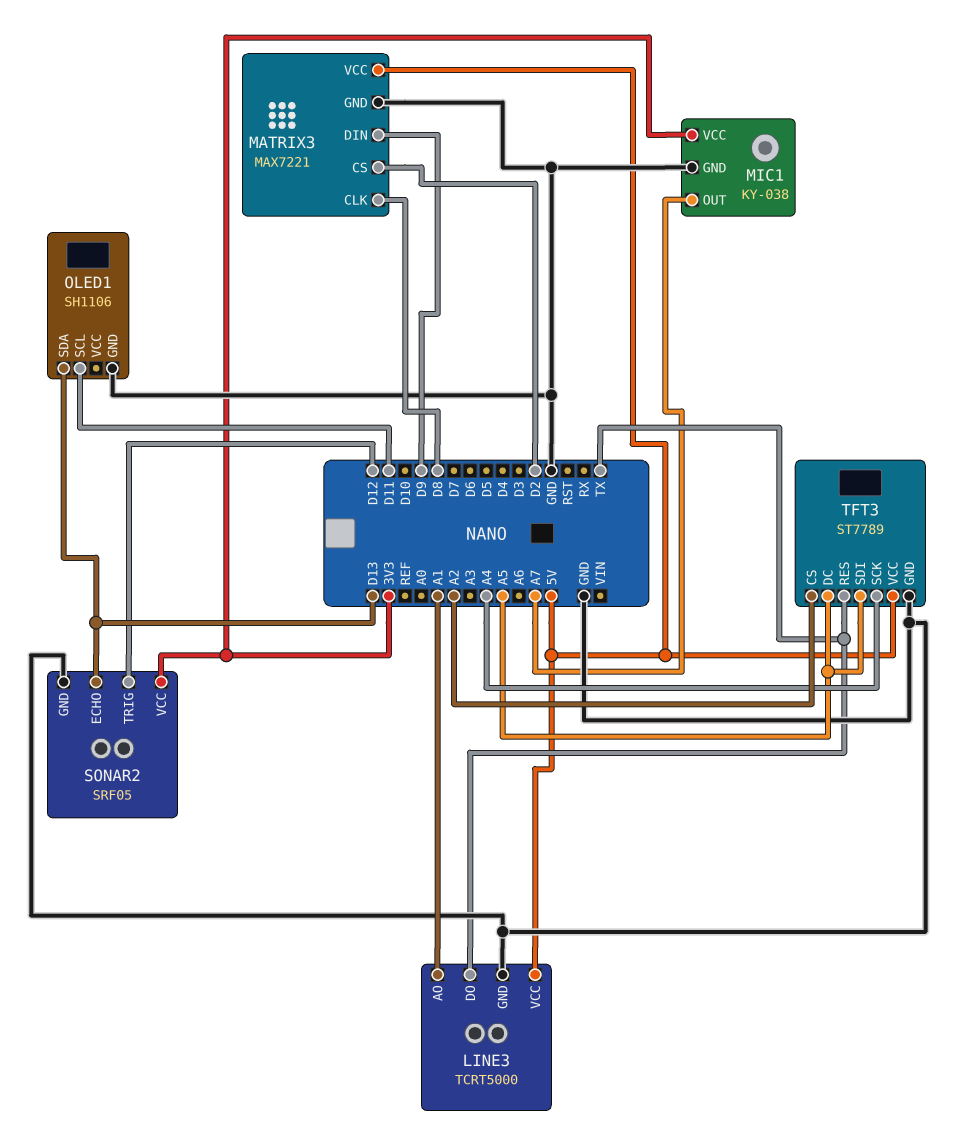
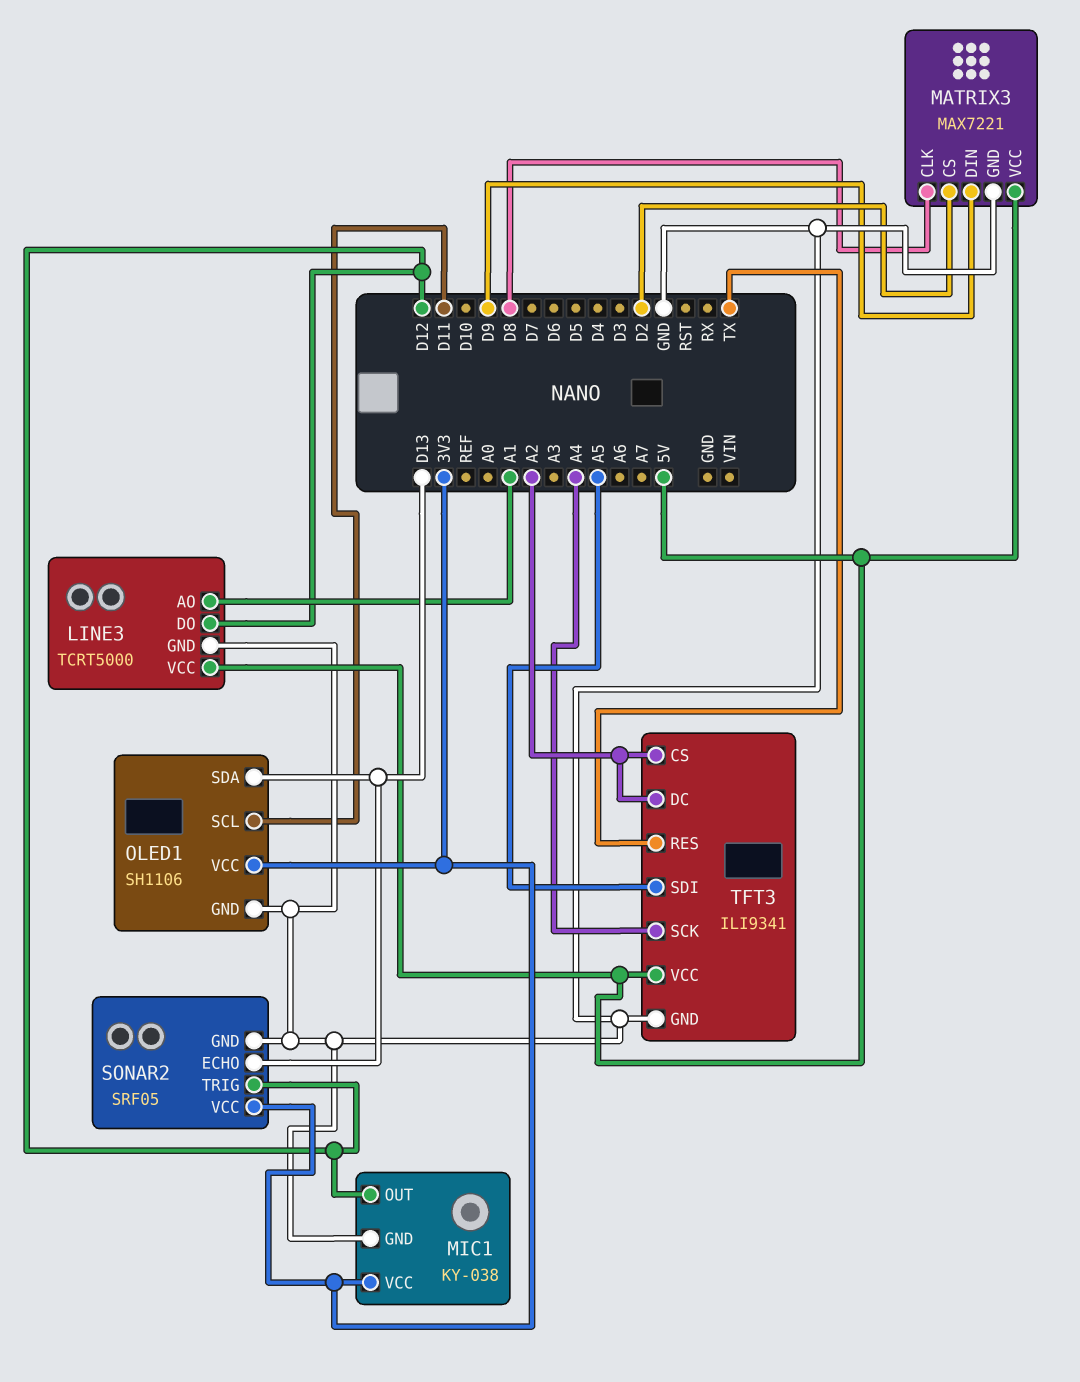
LINE3 pin DO: TX -> D12
MIC1 pin OUT: A7 -> D12
OLED1 pin VCC: none -> 3V3
TFT3: ST7789 -> ILI9341
TFT3 pin DC: A5 -> A2

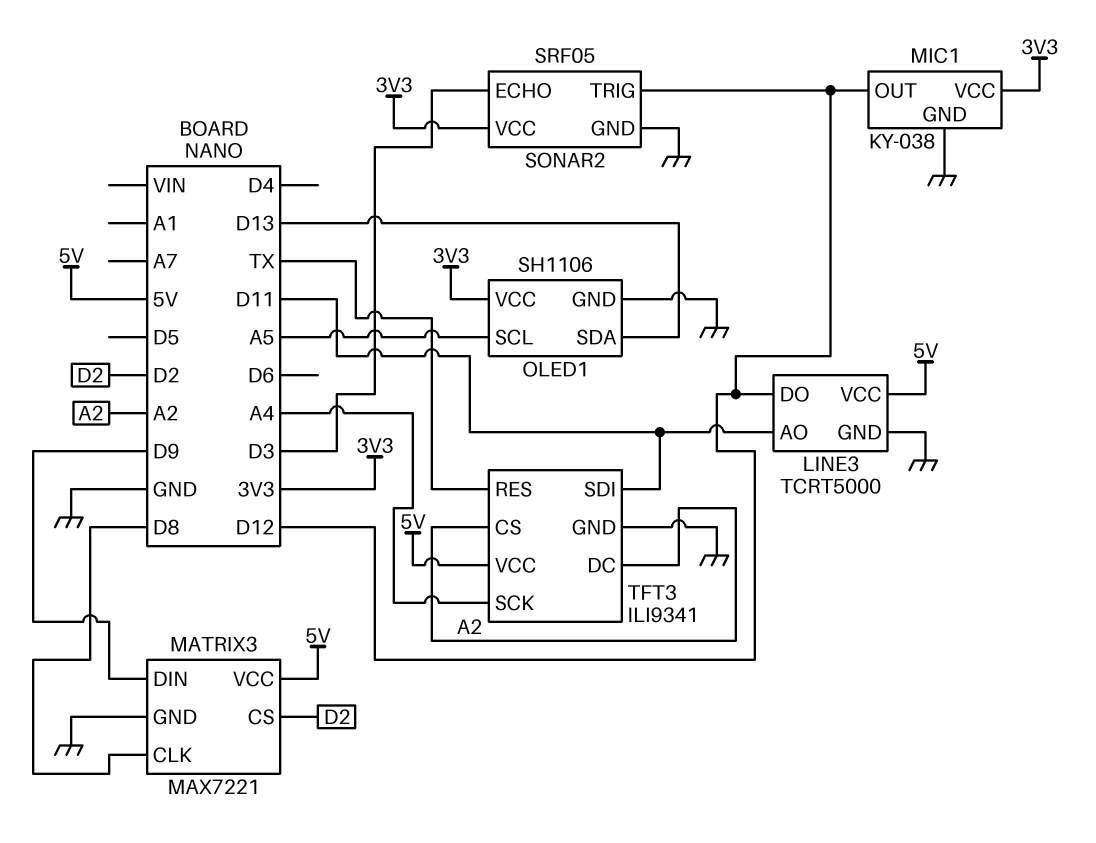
LINE3 pin AO: A1 -> D11
OLED1 pin SCL: D11 -> A5
SONAR2 pin ECHO: D13 -> D3
TFT3 pin SDI: A5 -> D11

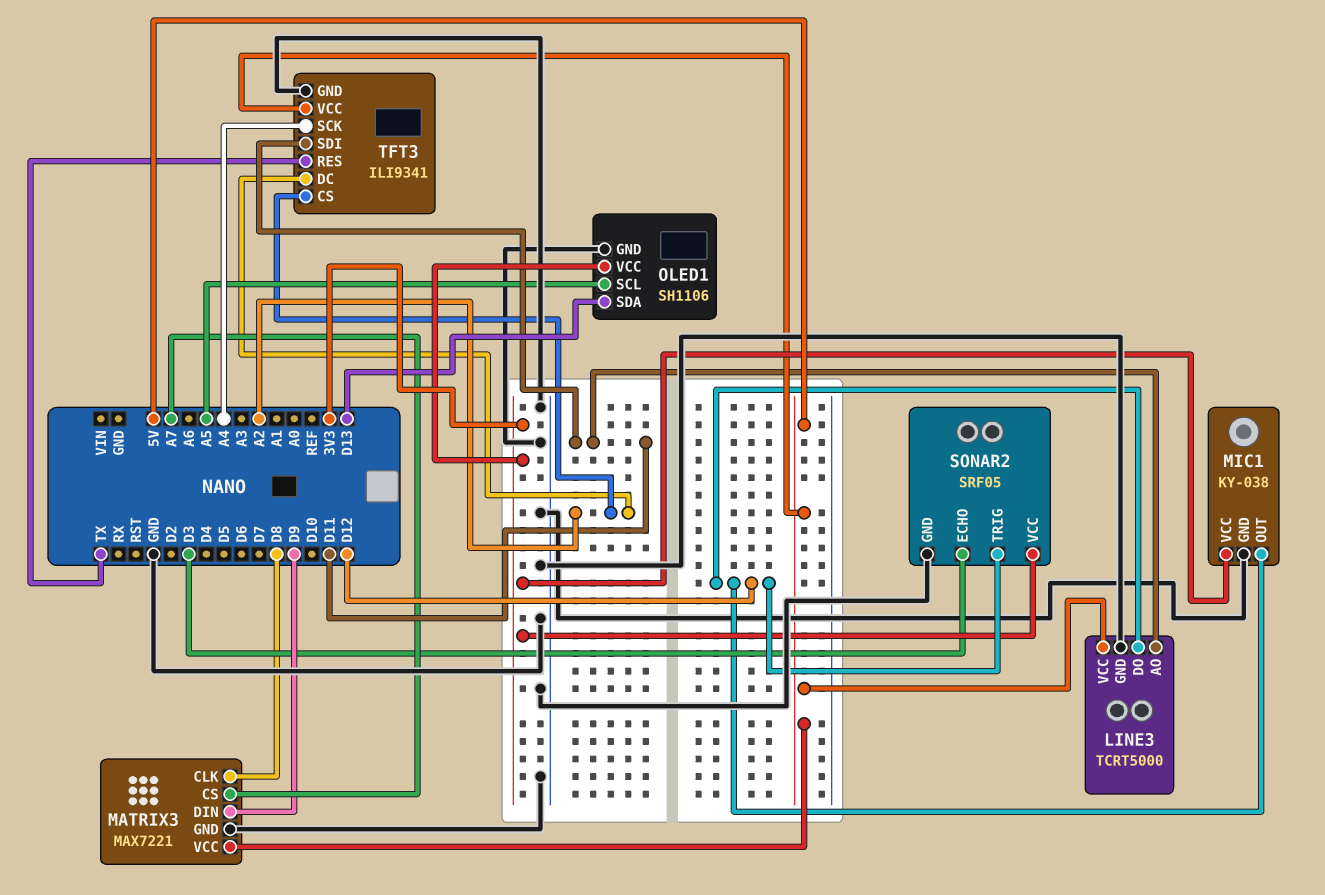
MATRIX3 pin CS: D2 -> A7

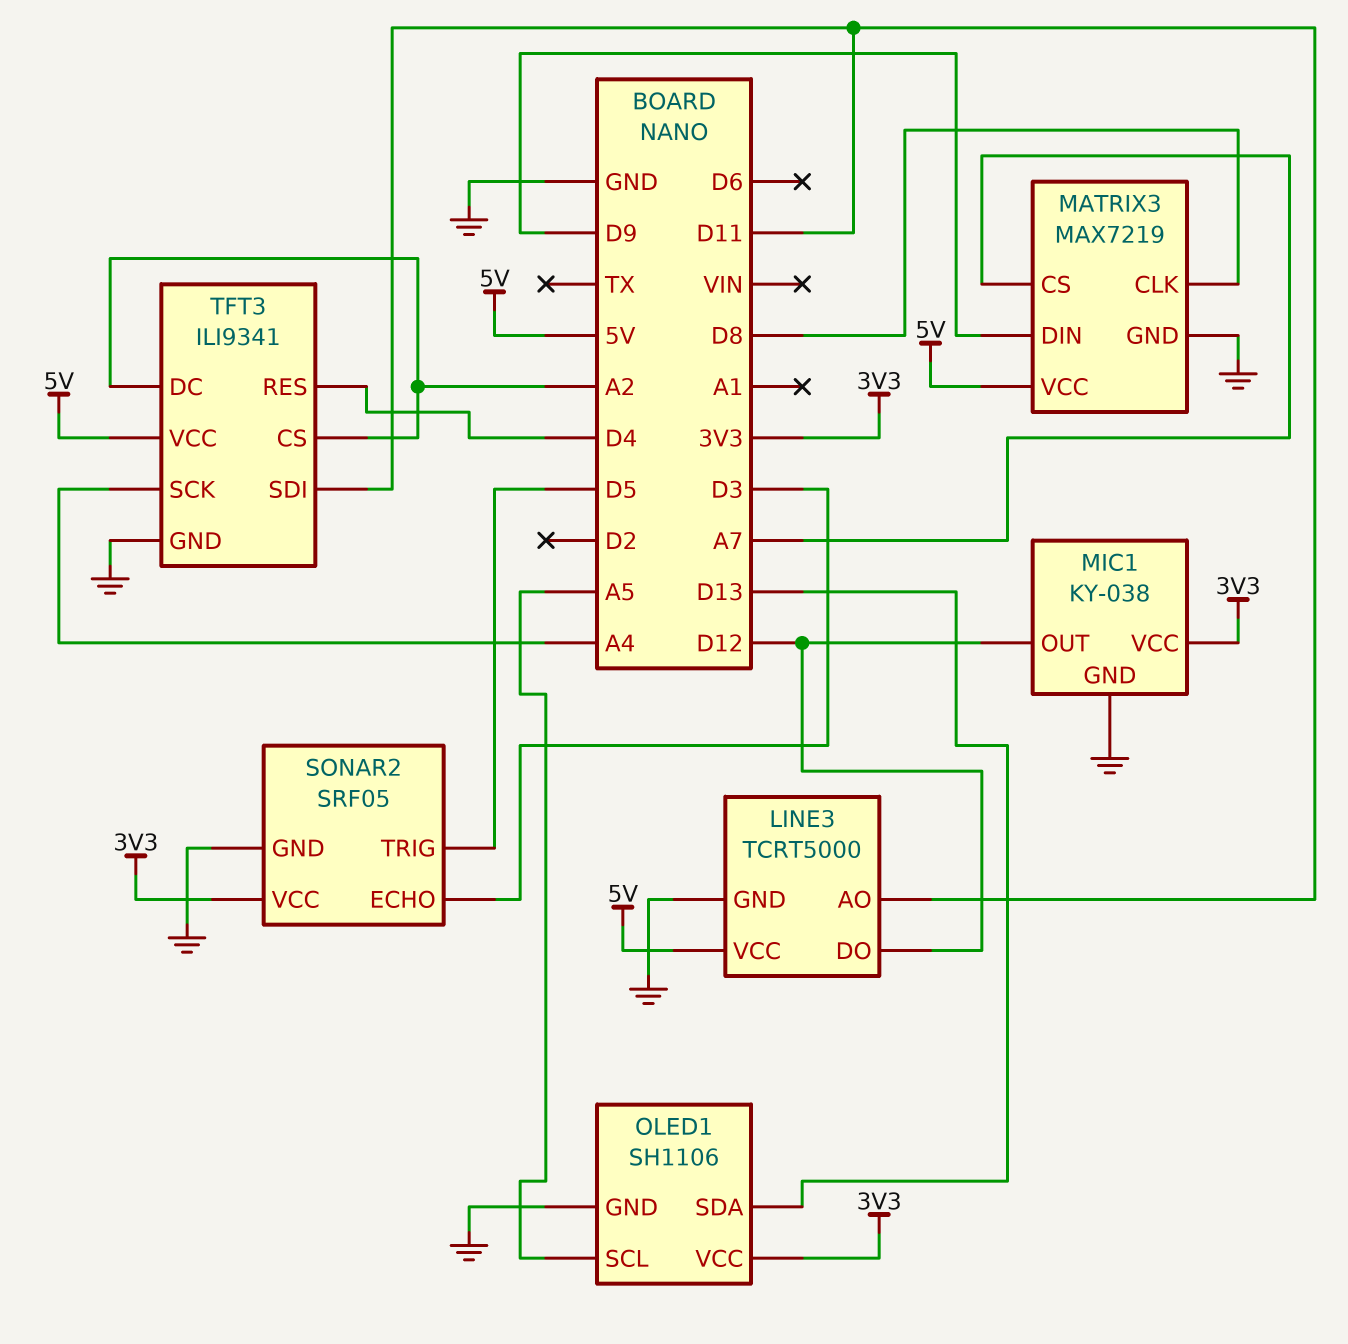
MATRIX3: MAX7221 -> MAX7219
SONAR2 pin TRIG: D12 -> D5
TFT3 pin RES: TX -> D4

